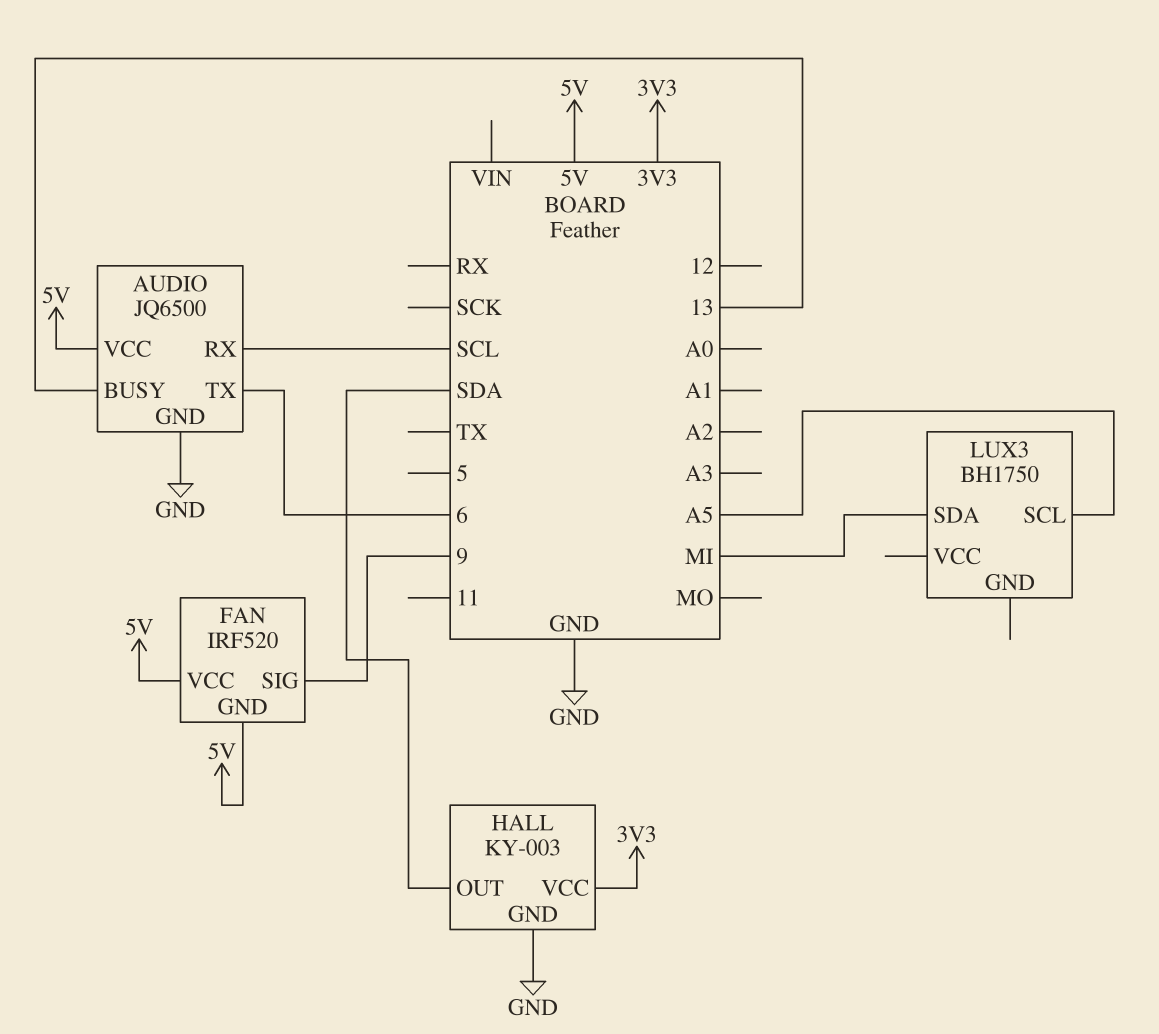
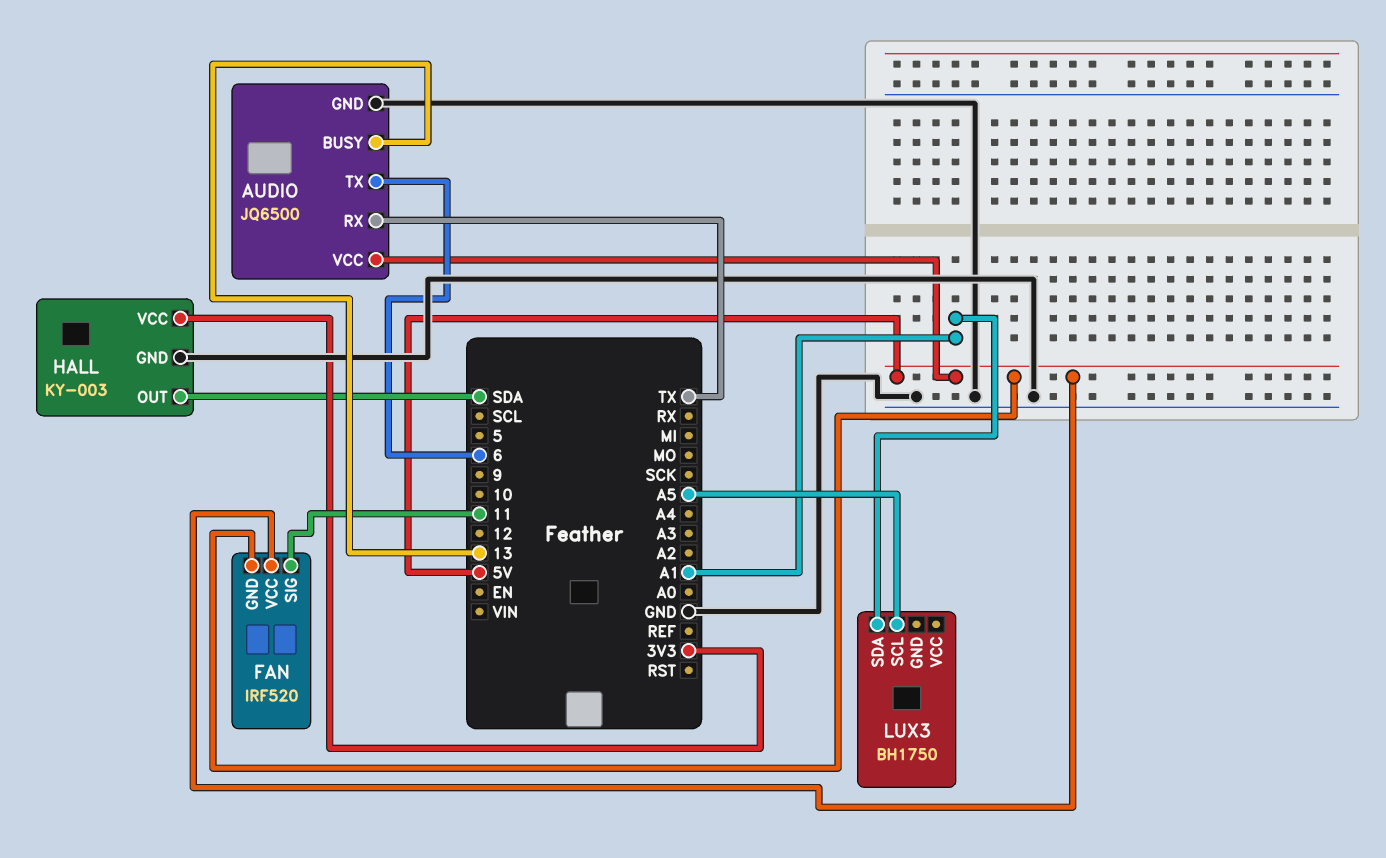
AUDIO pin RX: SCL -> TX
FAN pin SIG: 9 -> 11
LUX3 pin SDA: MI -> A1

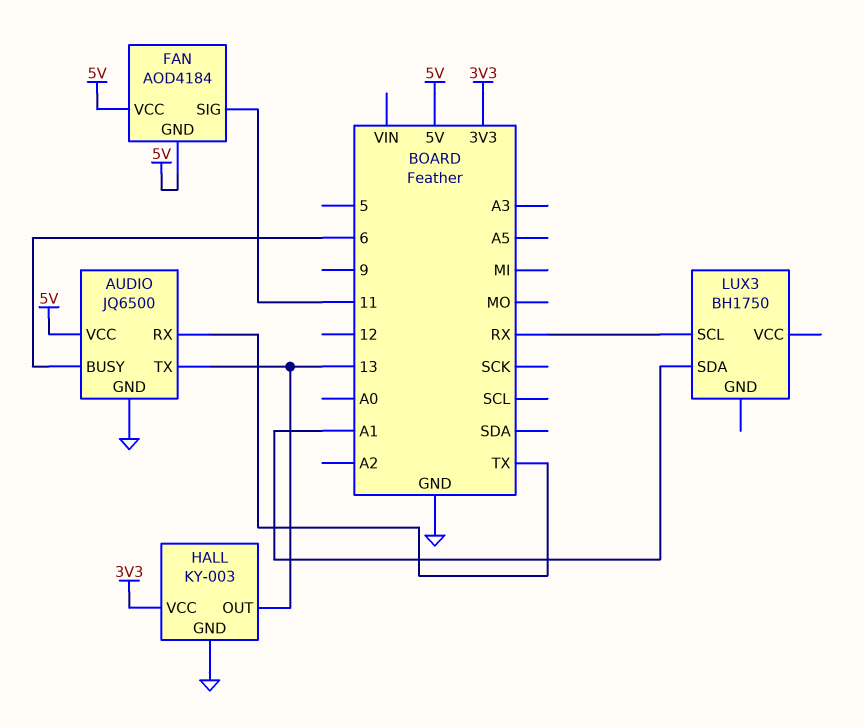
AUDIO pin BUSY: 13 -> 6
AUDIO pin TX: 6 -> 13
FAN: IRF520 -> AOD4184
HALL pin OUT: SDA -> 13
LUX3 pin SCL: A5 -> RX

